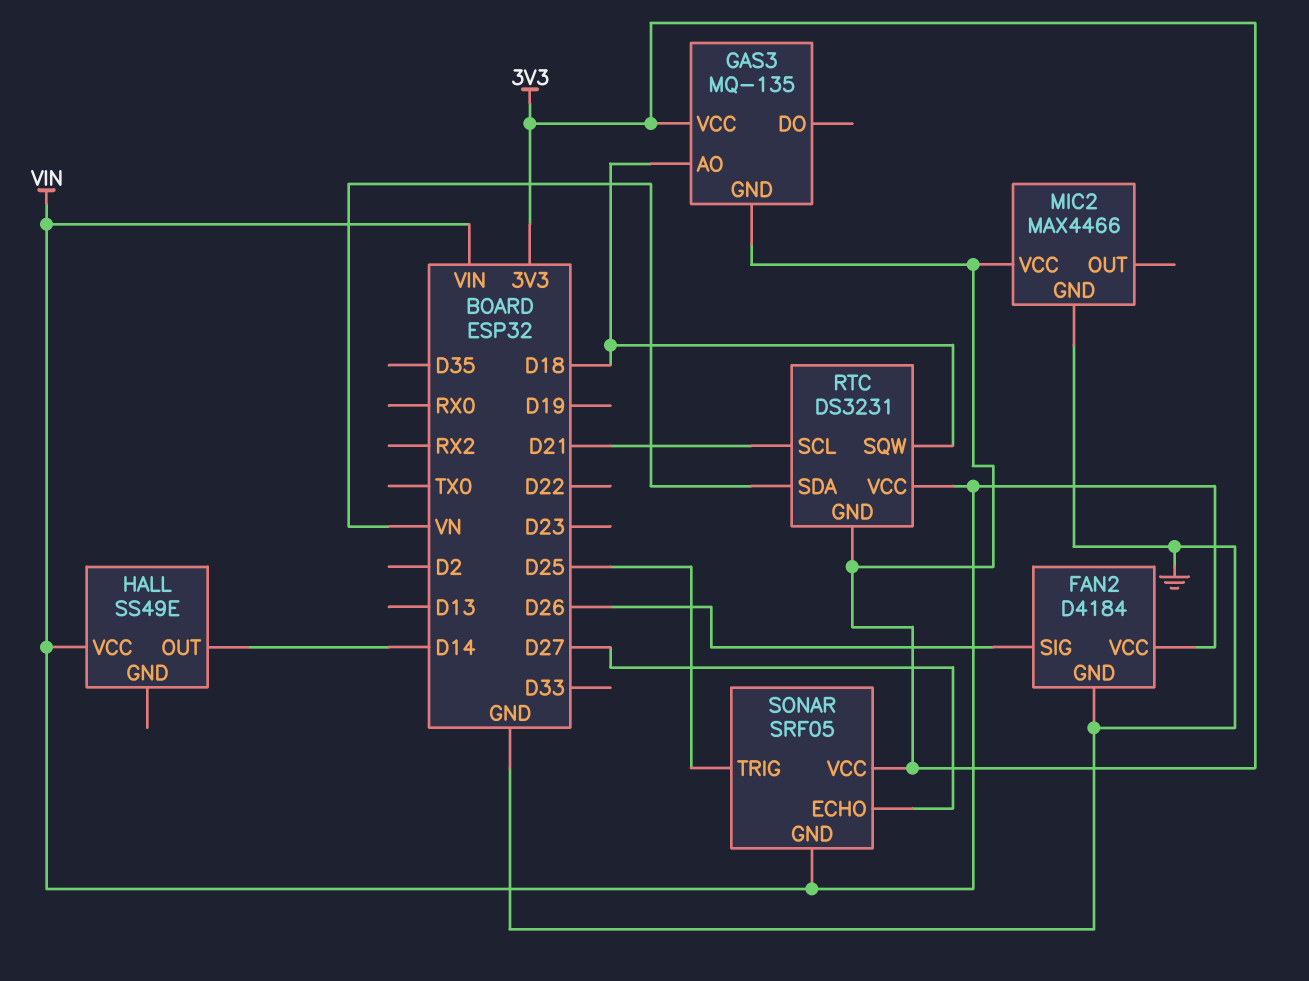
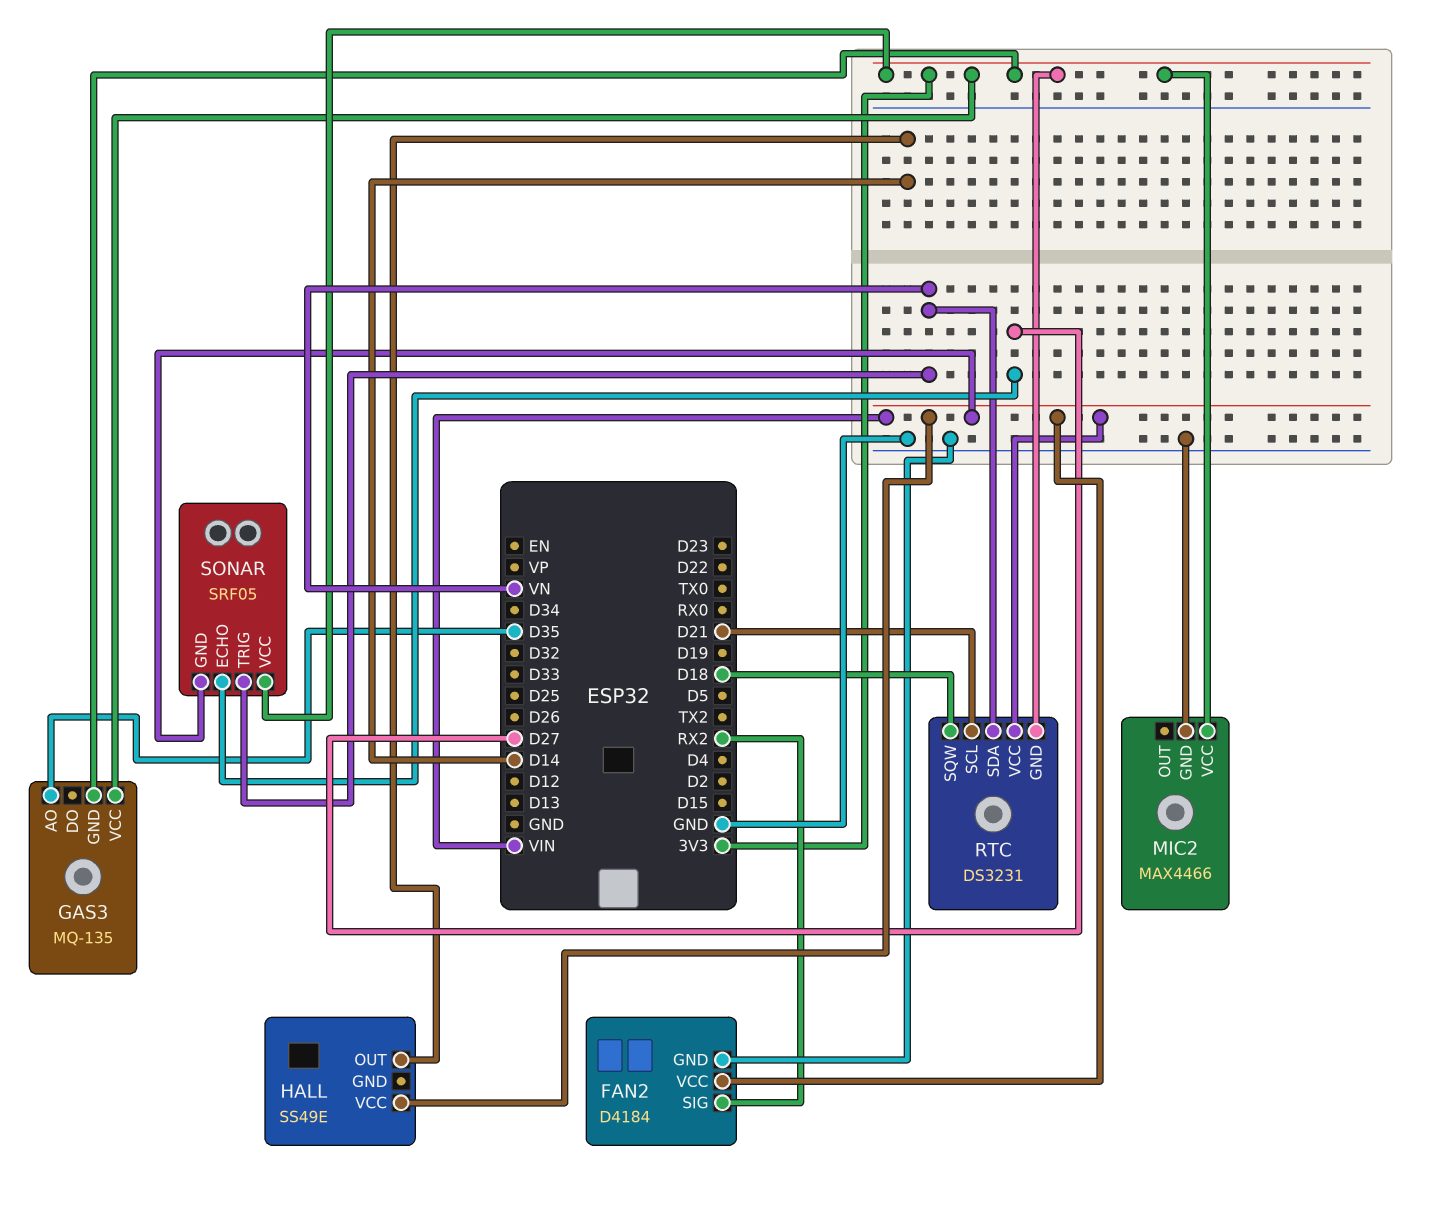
FAN2 pin SIG: D26 -> RX2
GAS3 pin AO: D18 -> D35
SONAR pin TRIG: D25 -> VN

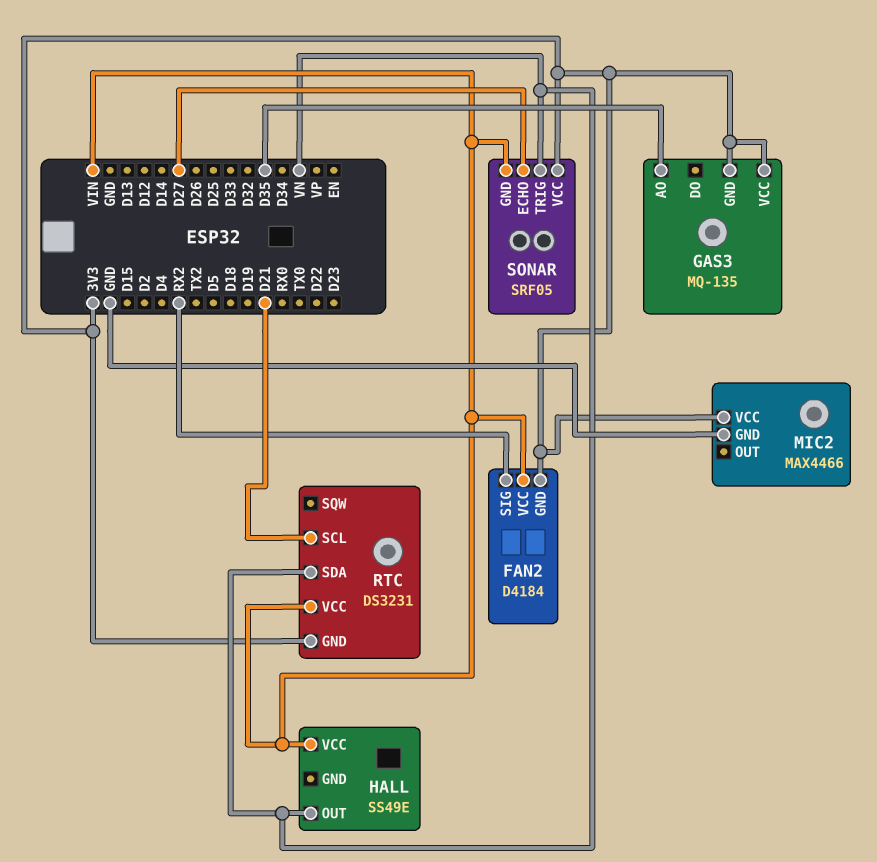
FAN2 pin GND: GND -> 3V3
HALL pin OUT: D14 -> VN
RTC pin SQW: D18 -> none

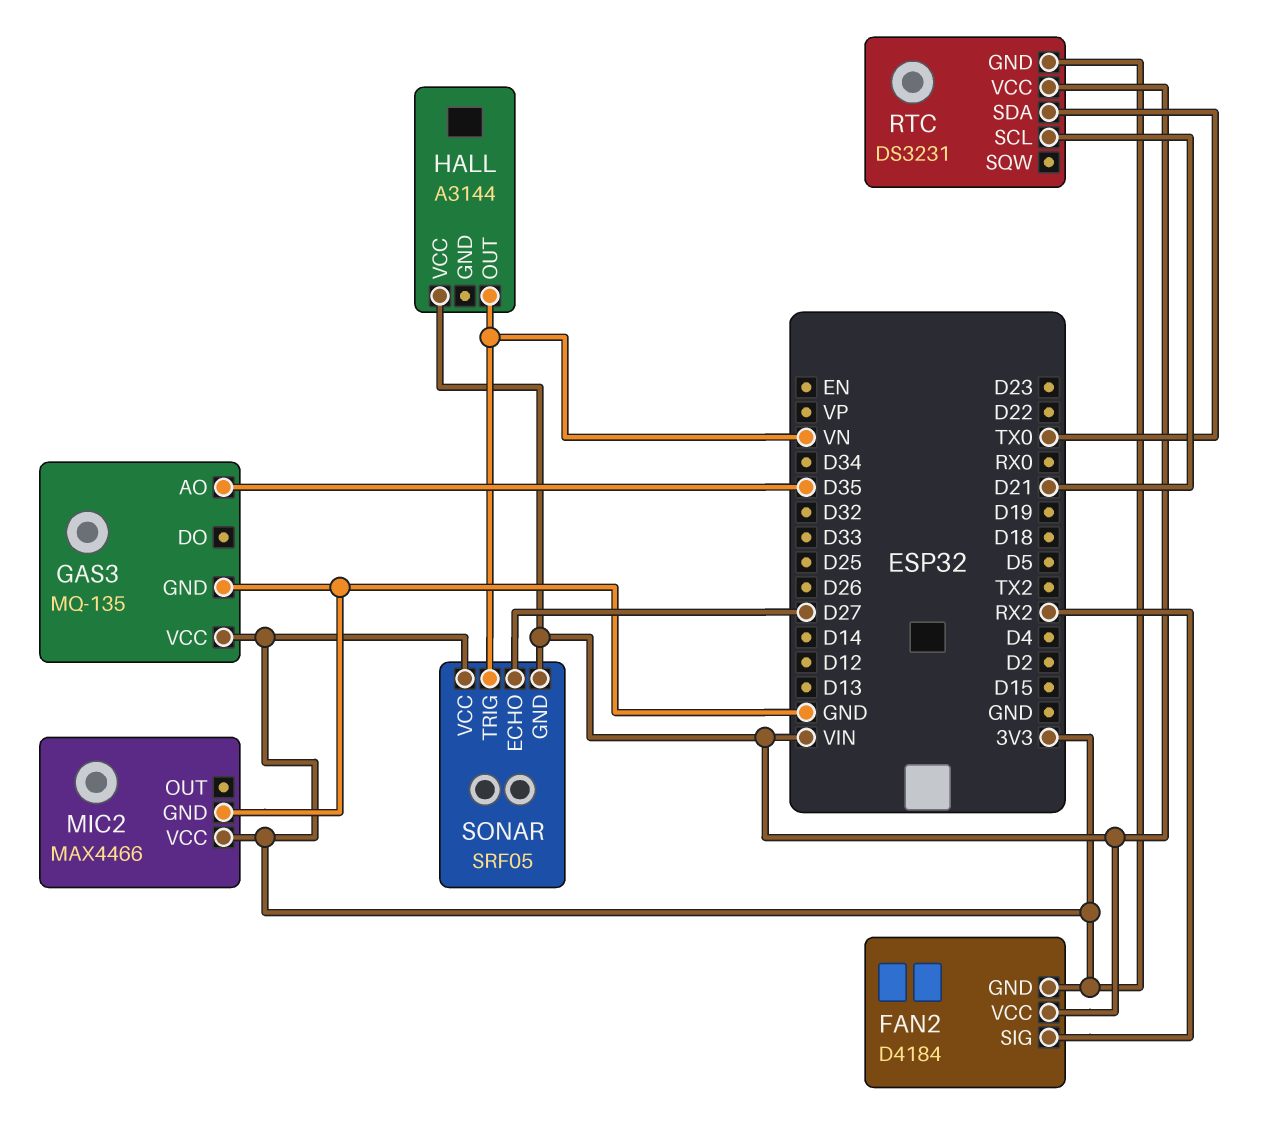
GAS3 pin GND: 3V3 -> GND
HALL: SS49E -> A3144
RTC pin SDA: VN -> TX0

